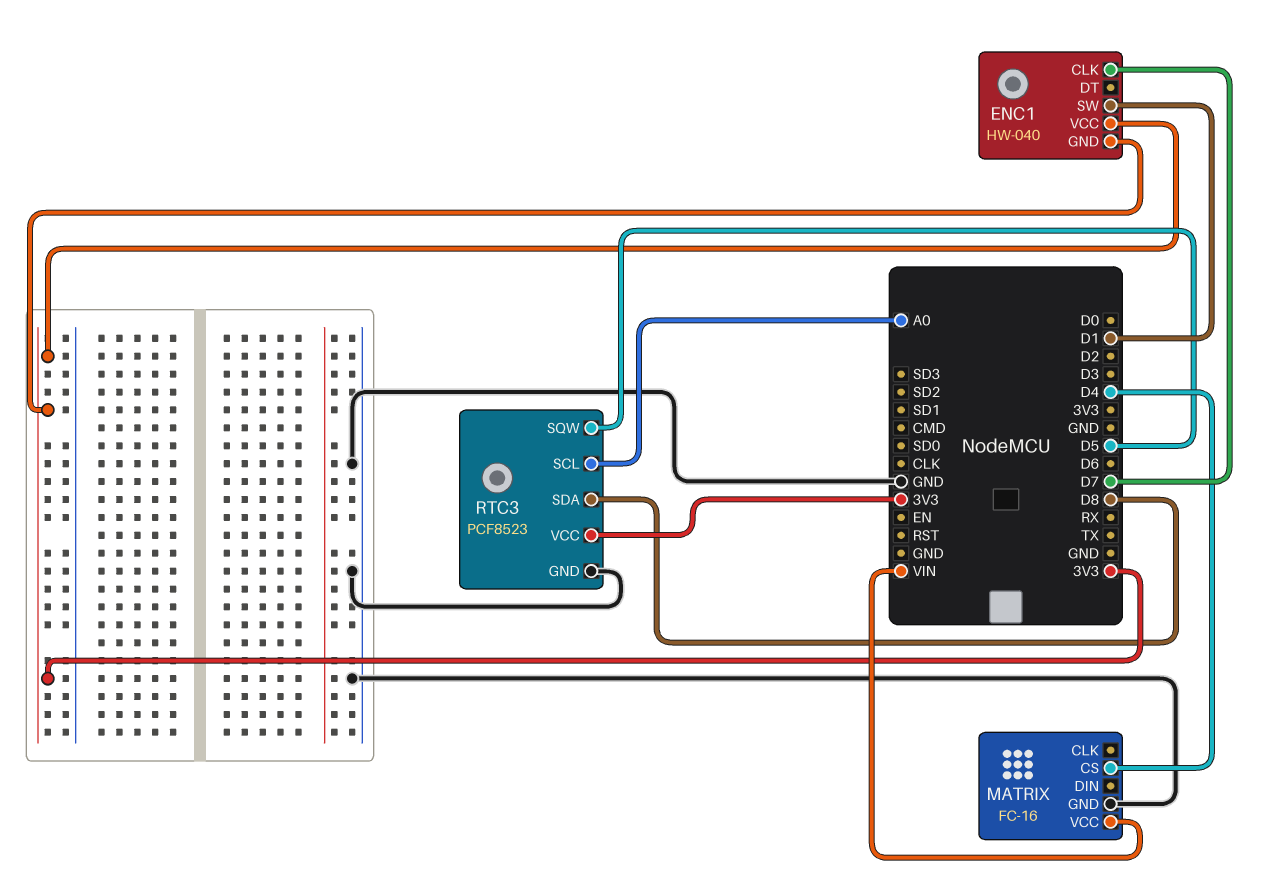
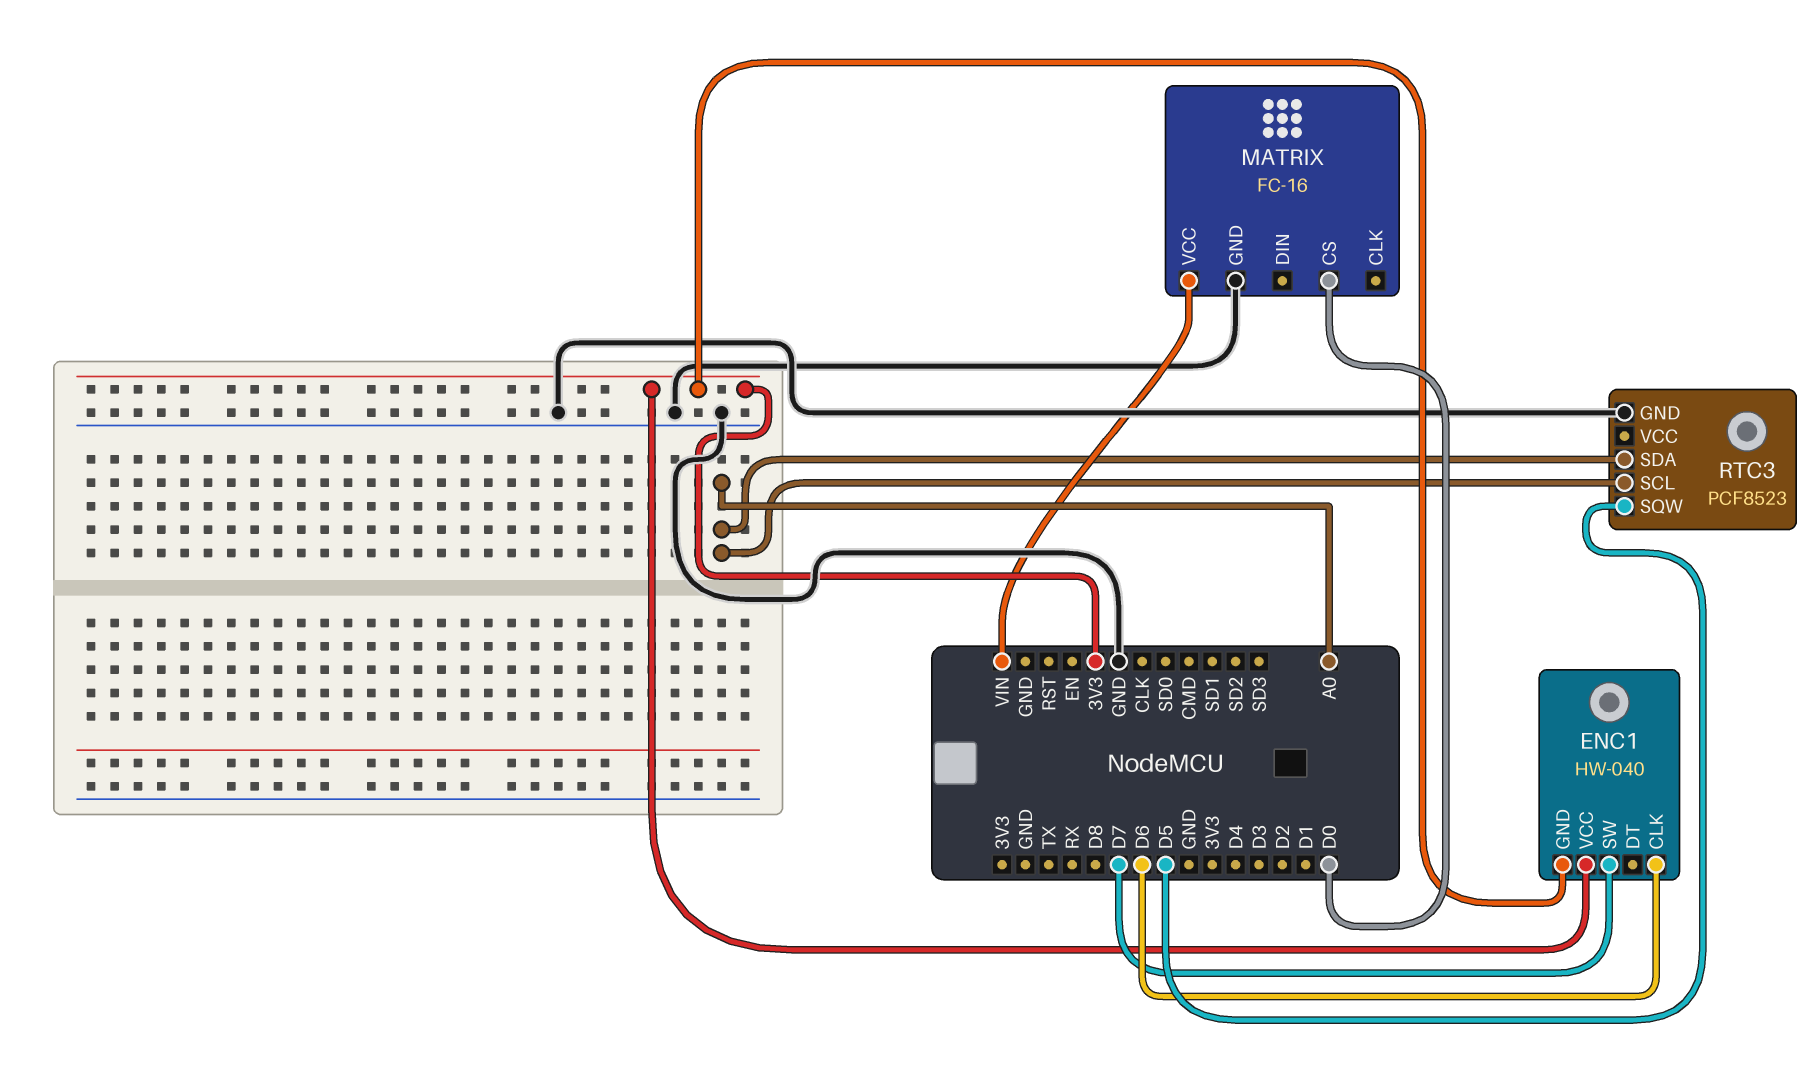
ENC1 pin CLK: D7 -> D6
ENC1 pin SW: D1 -> D7
MATRIX pin CS: D4 -> D0
RTC3 pin SDA: D8 -> A0
RTC3 pin VCC: 3V3 -> none

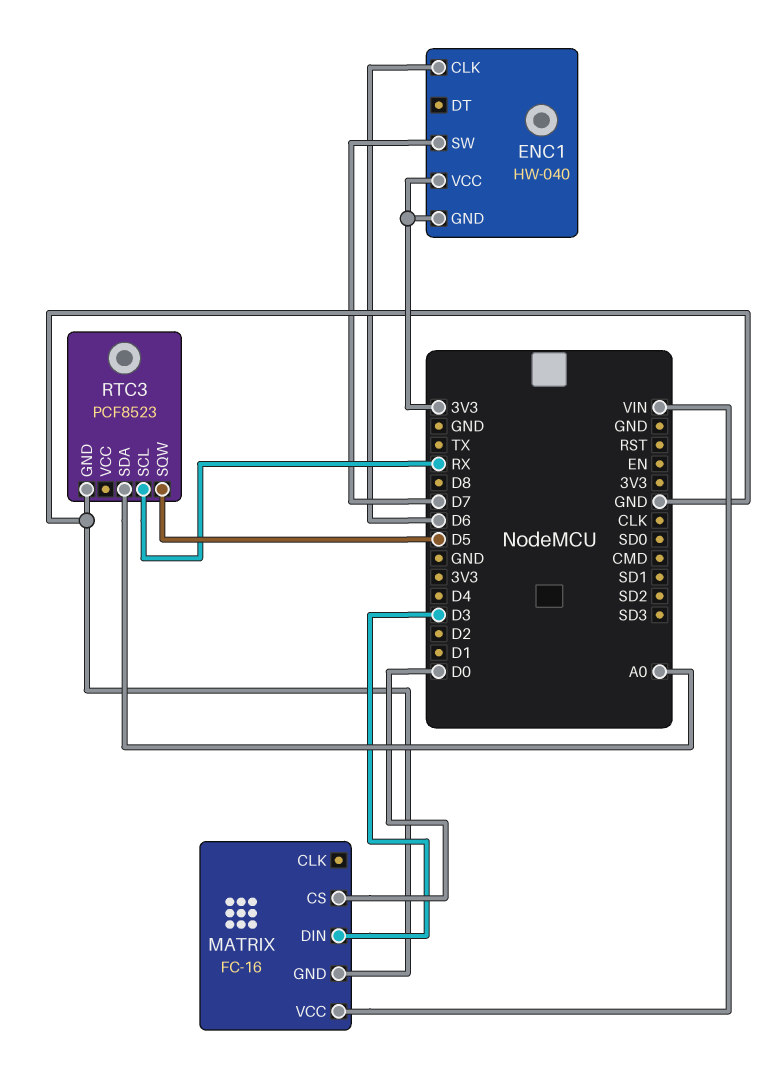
MATRIX pin DIN: none -> D3
RTC3 pin SCL: A0 -> RX

